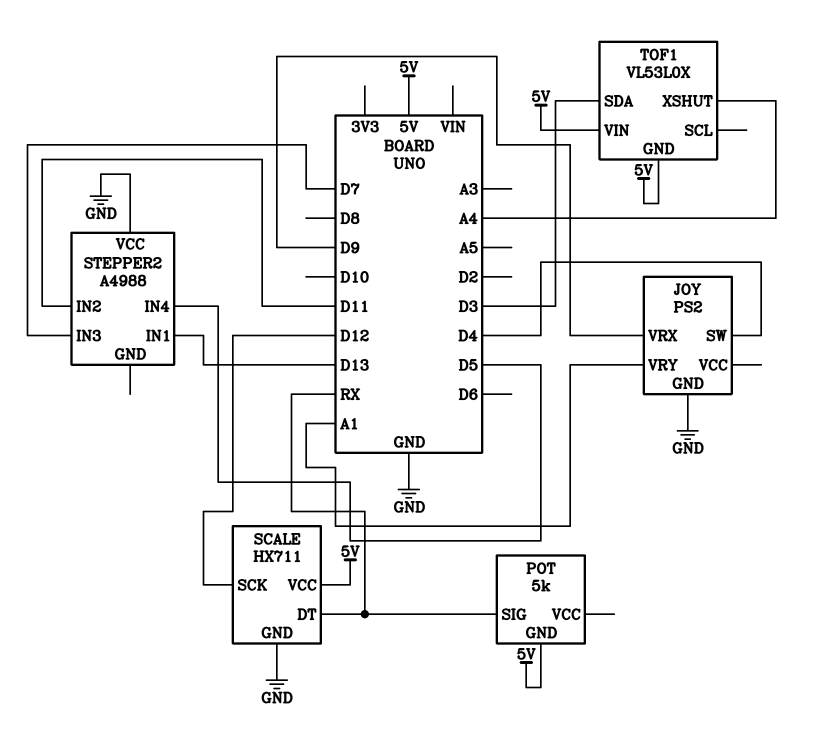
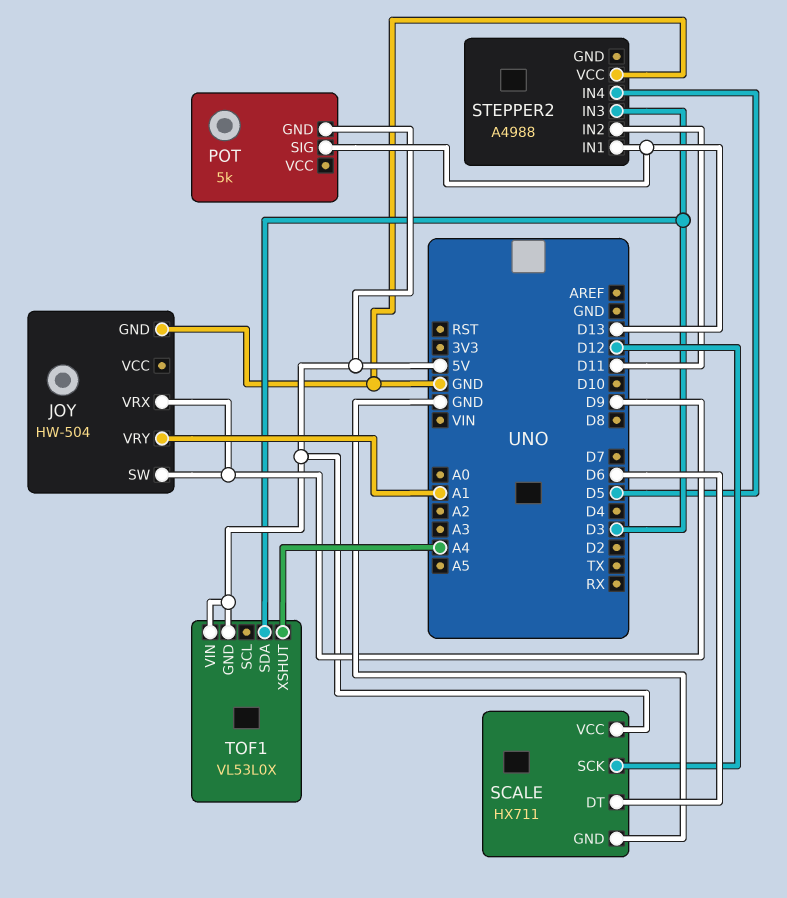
JOY: PS2 -> HW-504
JOY pin SW: D4 -> D9
POT pin SIG: RX -> D13
SCALE pin DT: RX -> D6
STEPPER2 pin IN3: D7 -> D3

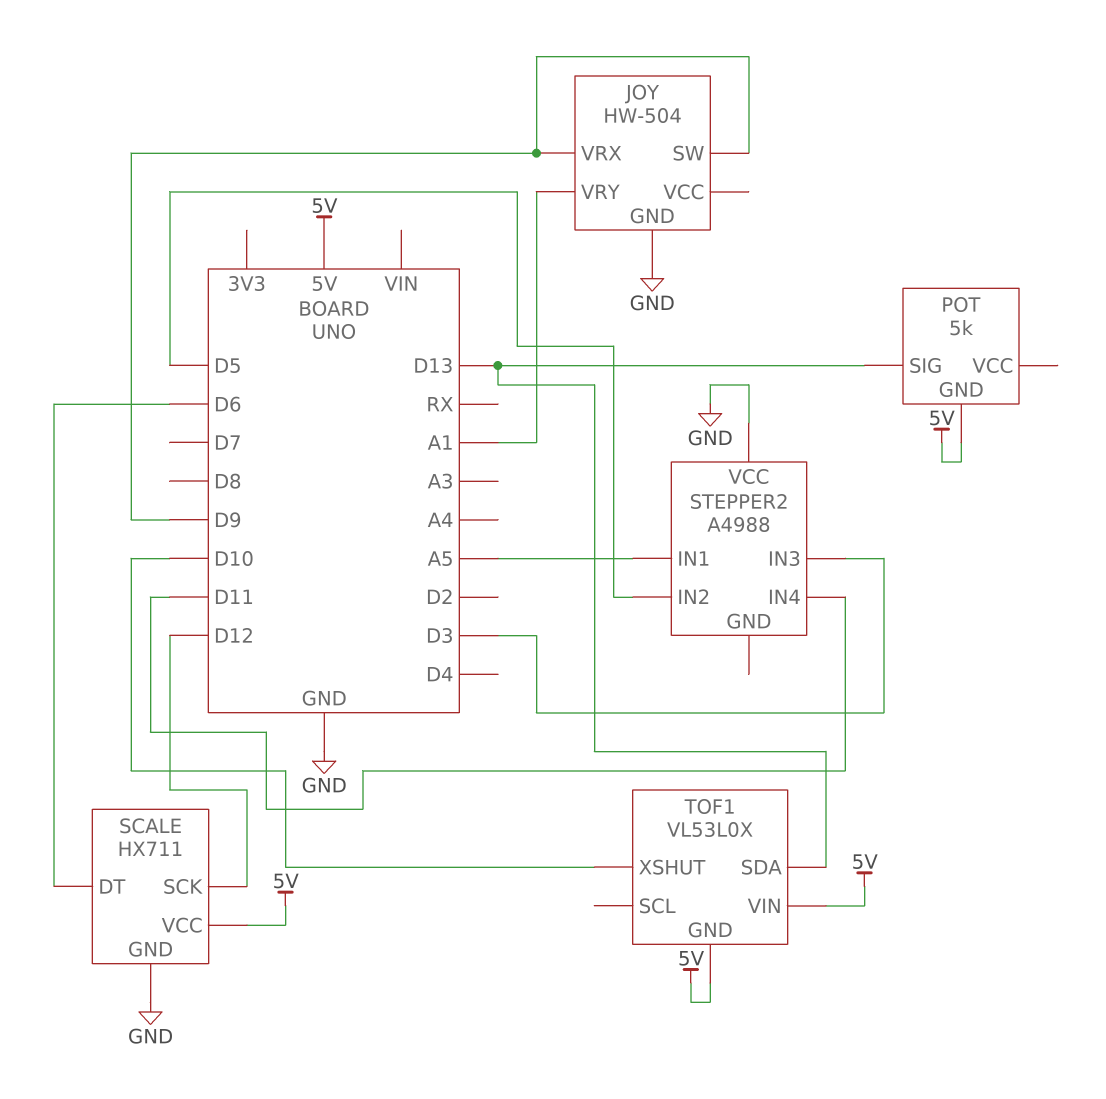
STEPPER2 pin IN1: D13 -> A5
STEPPER2 pin IN2: D11 -> D5
STEPPER2 pin IN4: D5 -> D11
TOF1 pin SDA: D3 -> D13
TOF1 pin XSHUT: A4 -> D10

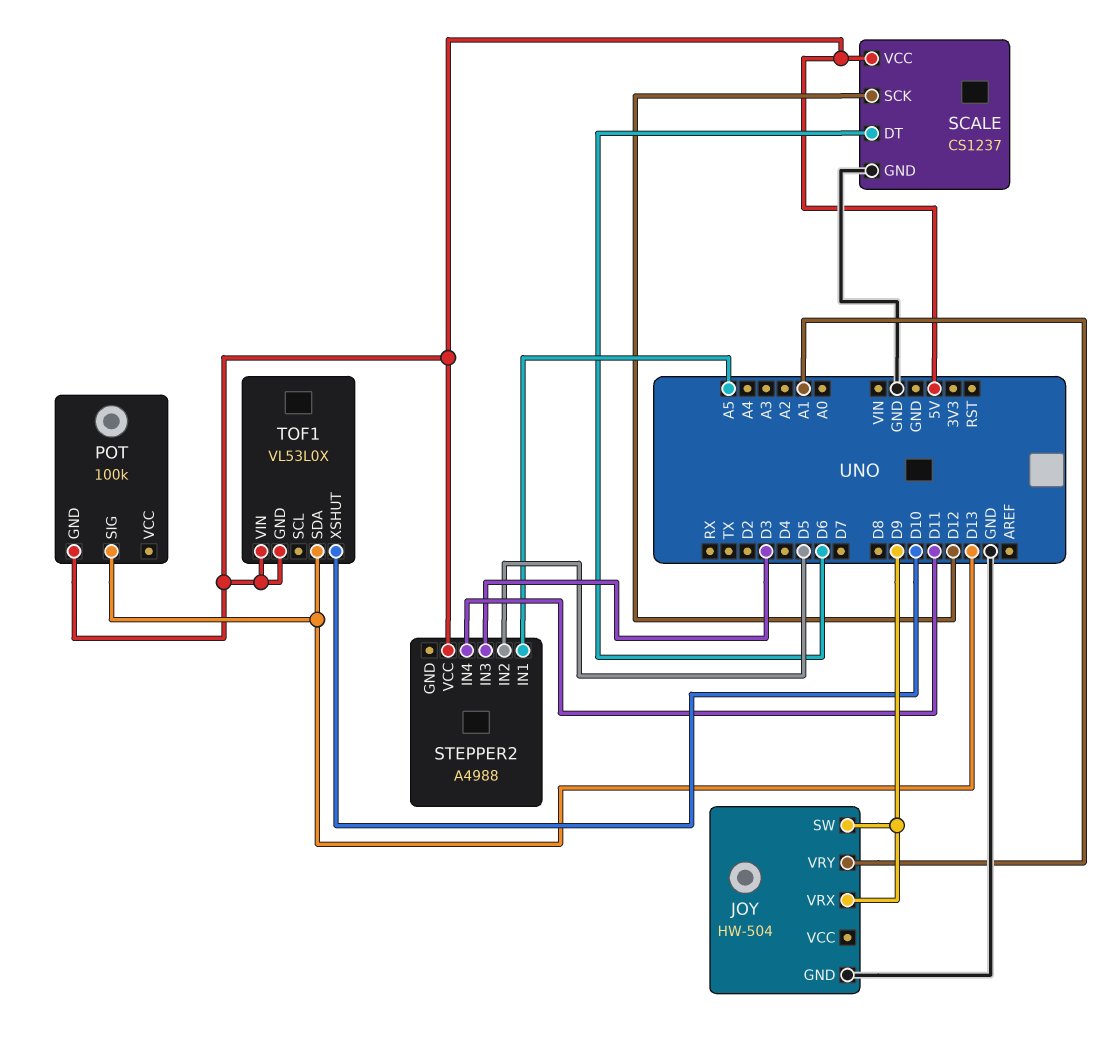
POT: 5k -> 100k
SCALE: HX711 -> CS1237
STEPPER2 pin VCC: GND -> 5V

